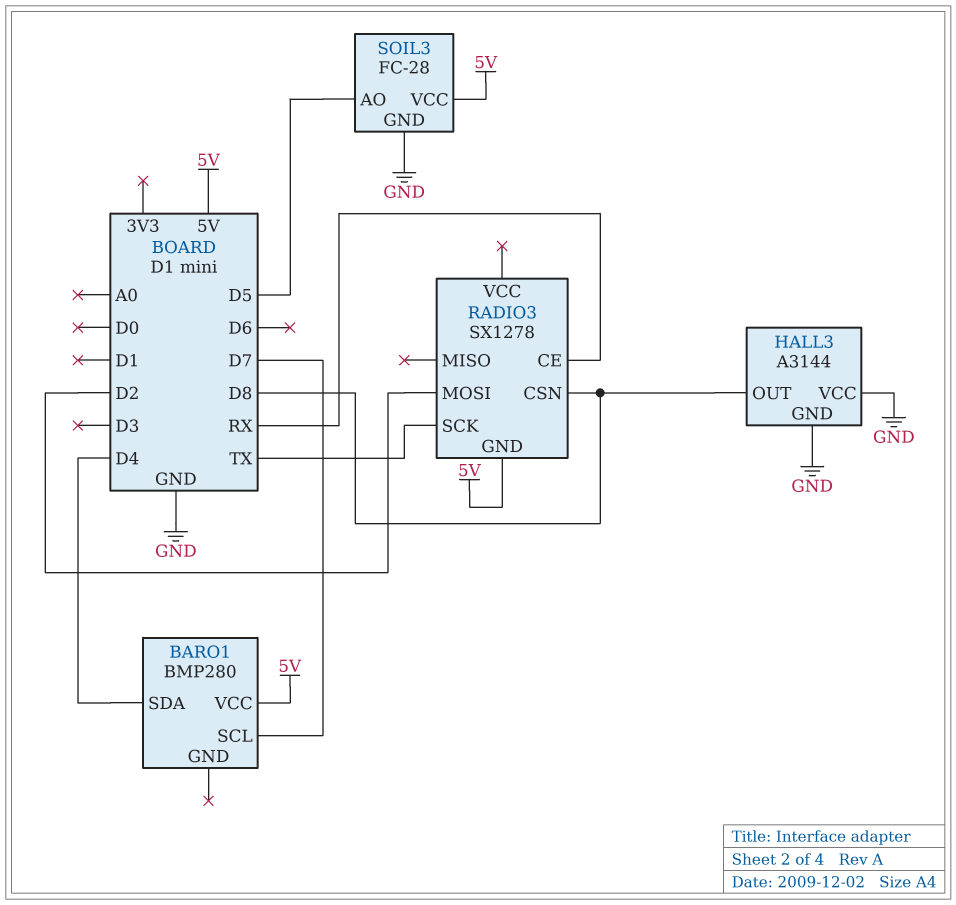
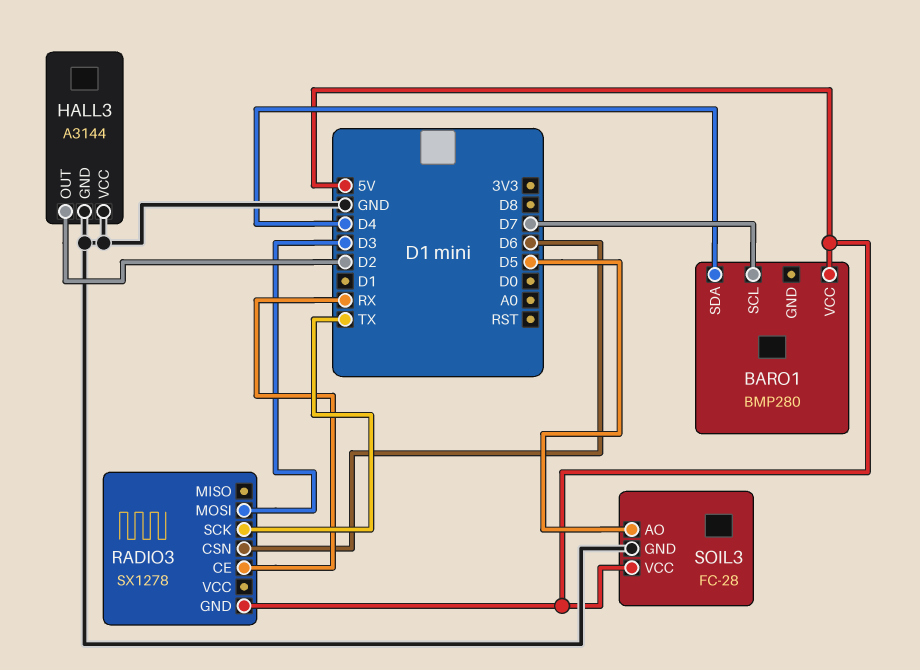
HALL3 pin OUT: D8 -> D2
RADIO3 pin CSN: D8 -> D6
RADIO3 pin MOSI: D2 -> D3

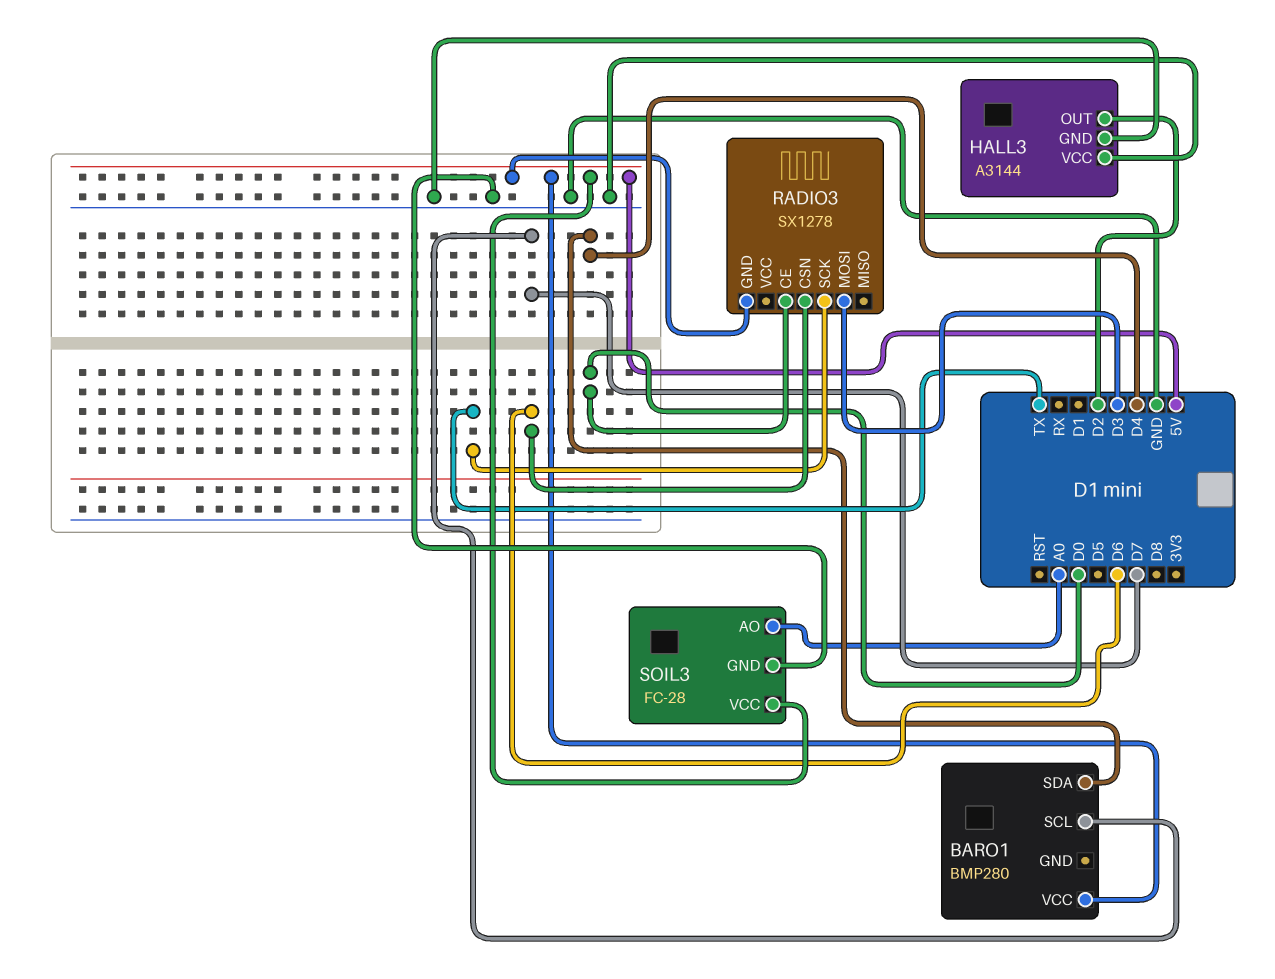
RADIO3 pin CE: RX -> D0
SOIL3 pin AO: D5 -> A0

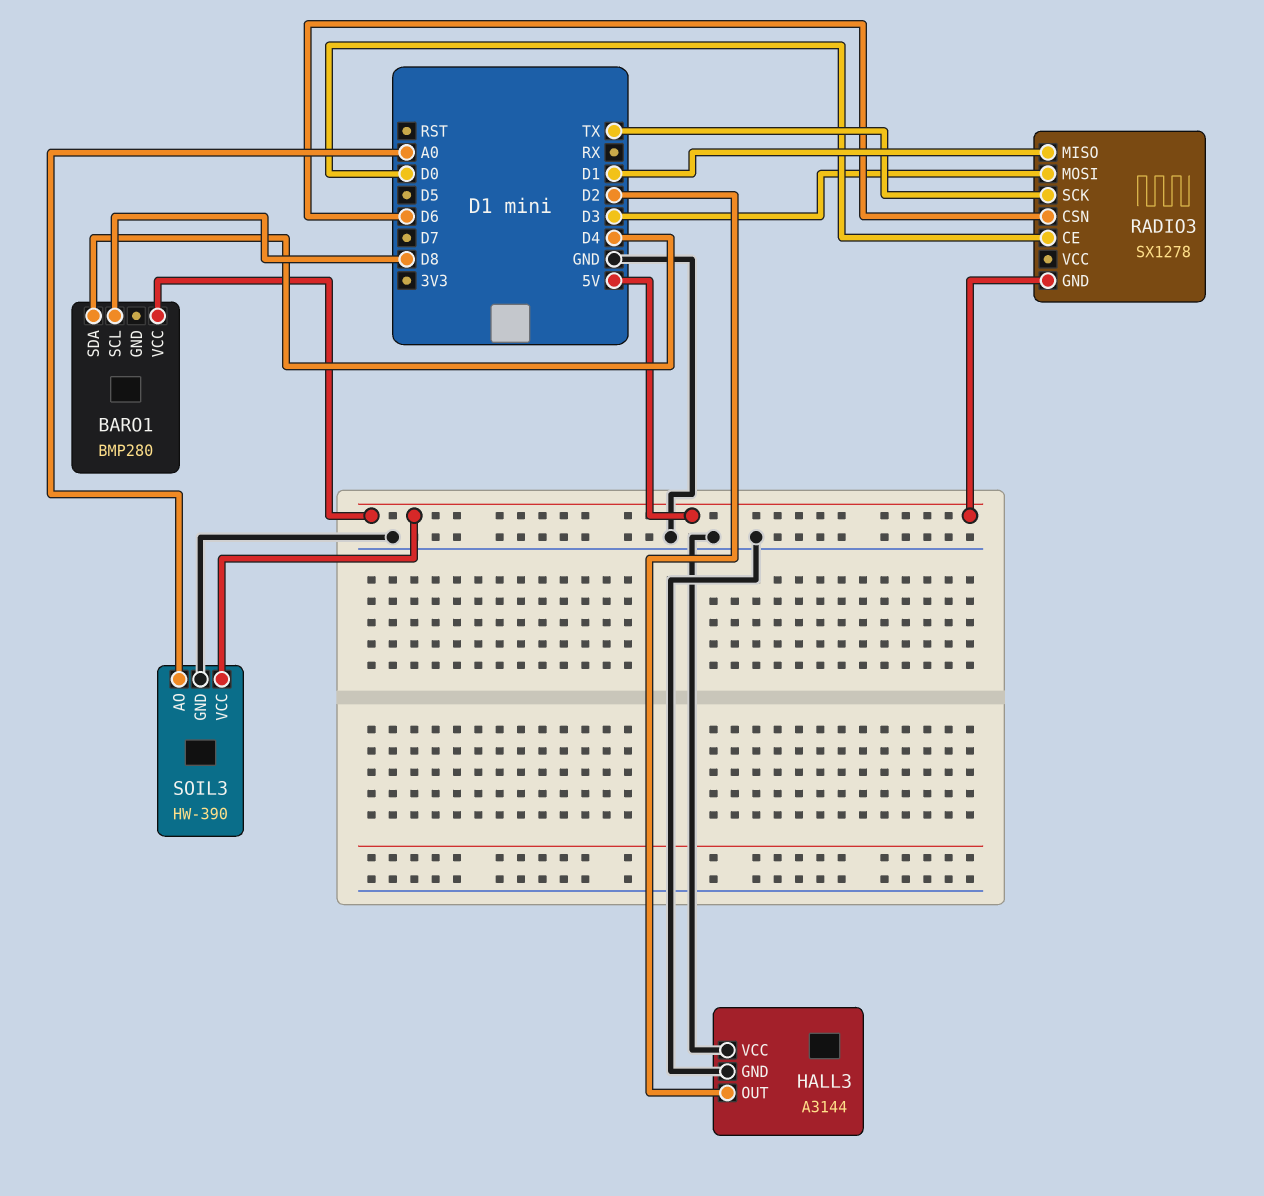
BARO1 pin SCL: D7 -> D8
RADIO3 pin MISO: none -> D1
SOIL3: FC-28 -> HW-390

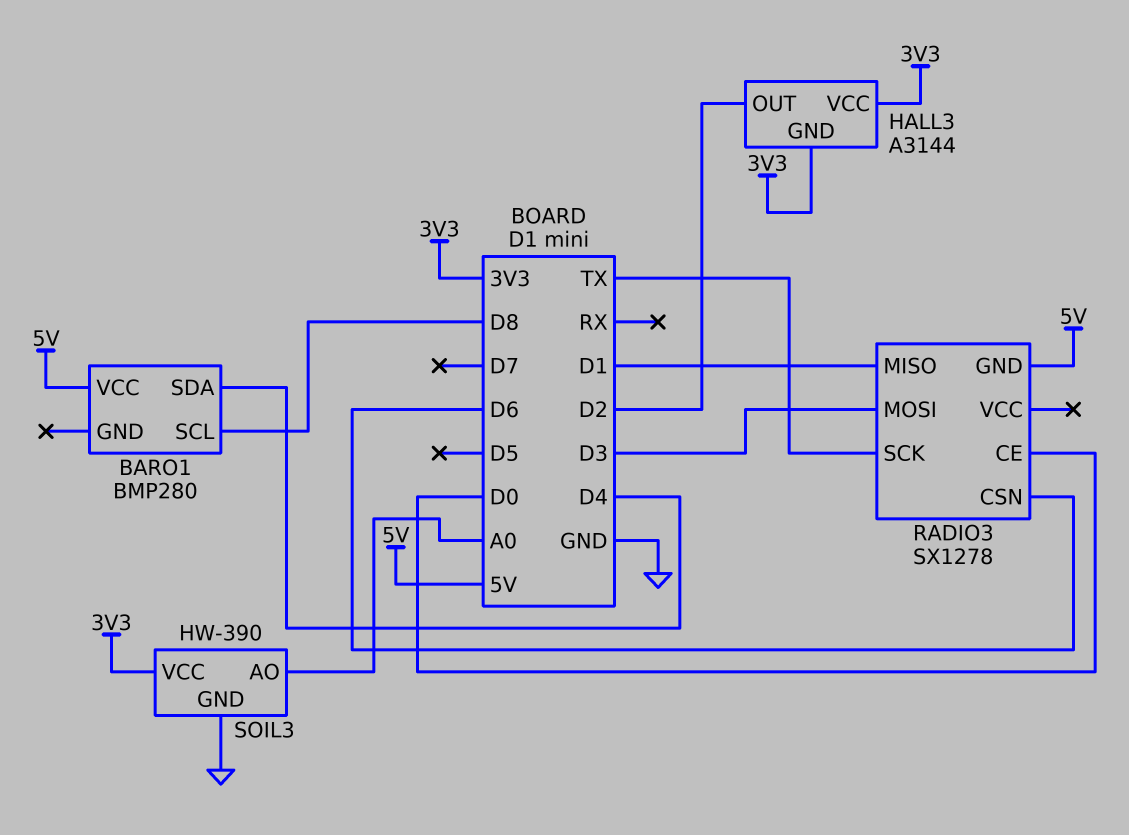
HALL3 pin GND: GND -> 3V3
HALL3 pin VCC: GND -> 3V3
SOIL3 pin VCC: 5V -> 3V3

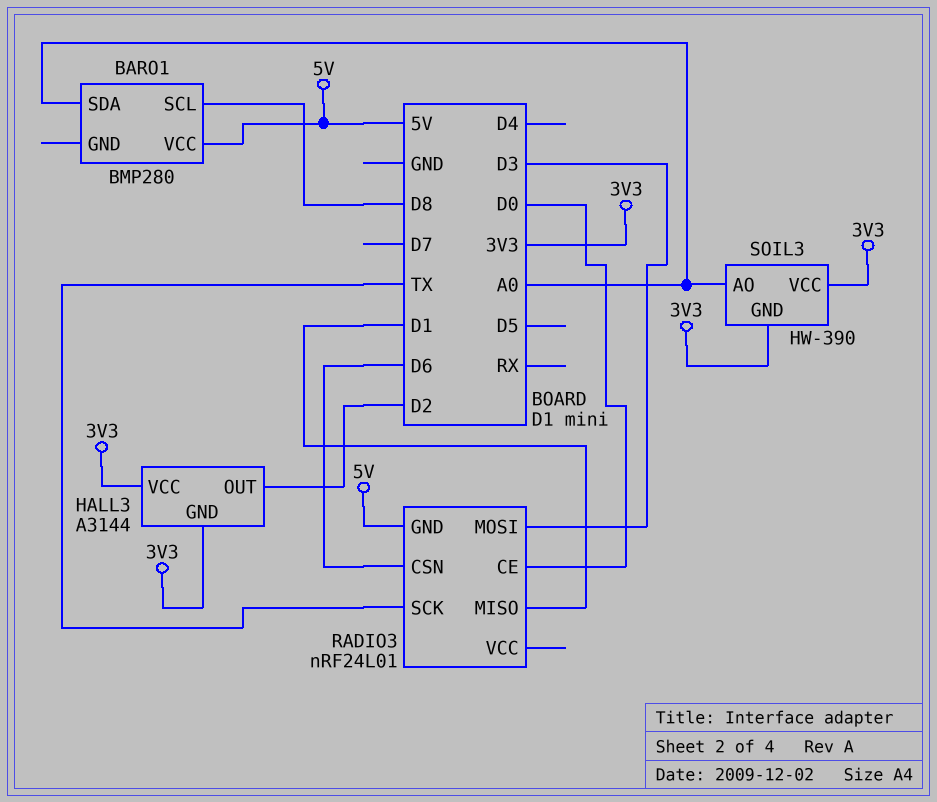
BARO1 pin SDA: D4 -> A0
RADIO3: SX1278 -> nRF24L01
SOIL3 pin GND: GND -> 3V3

